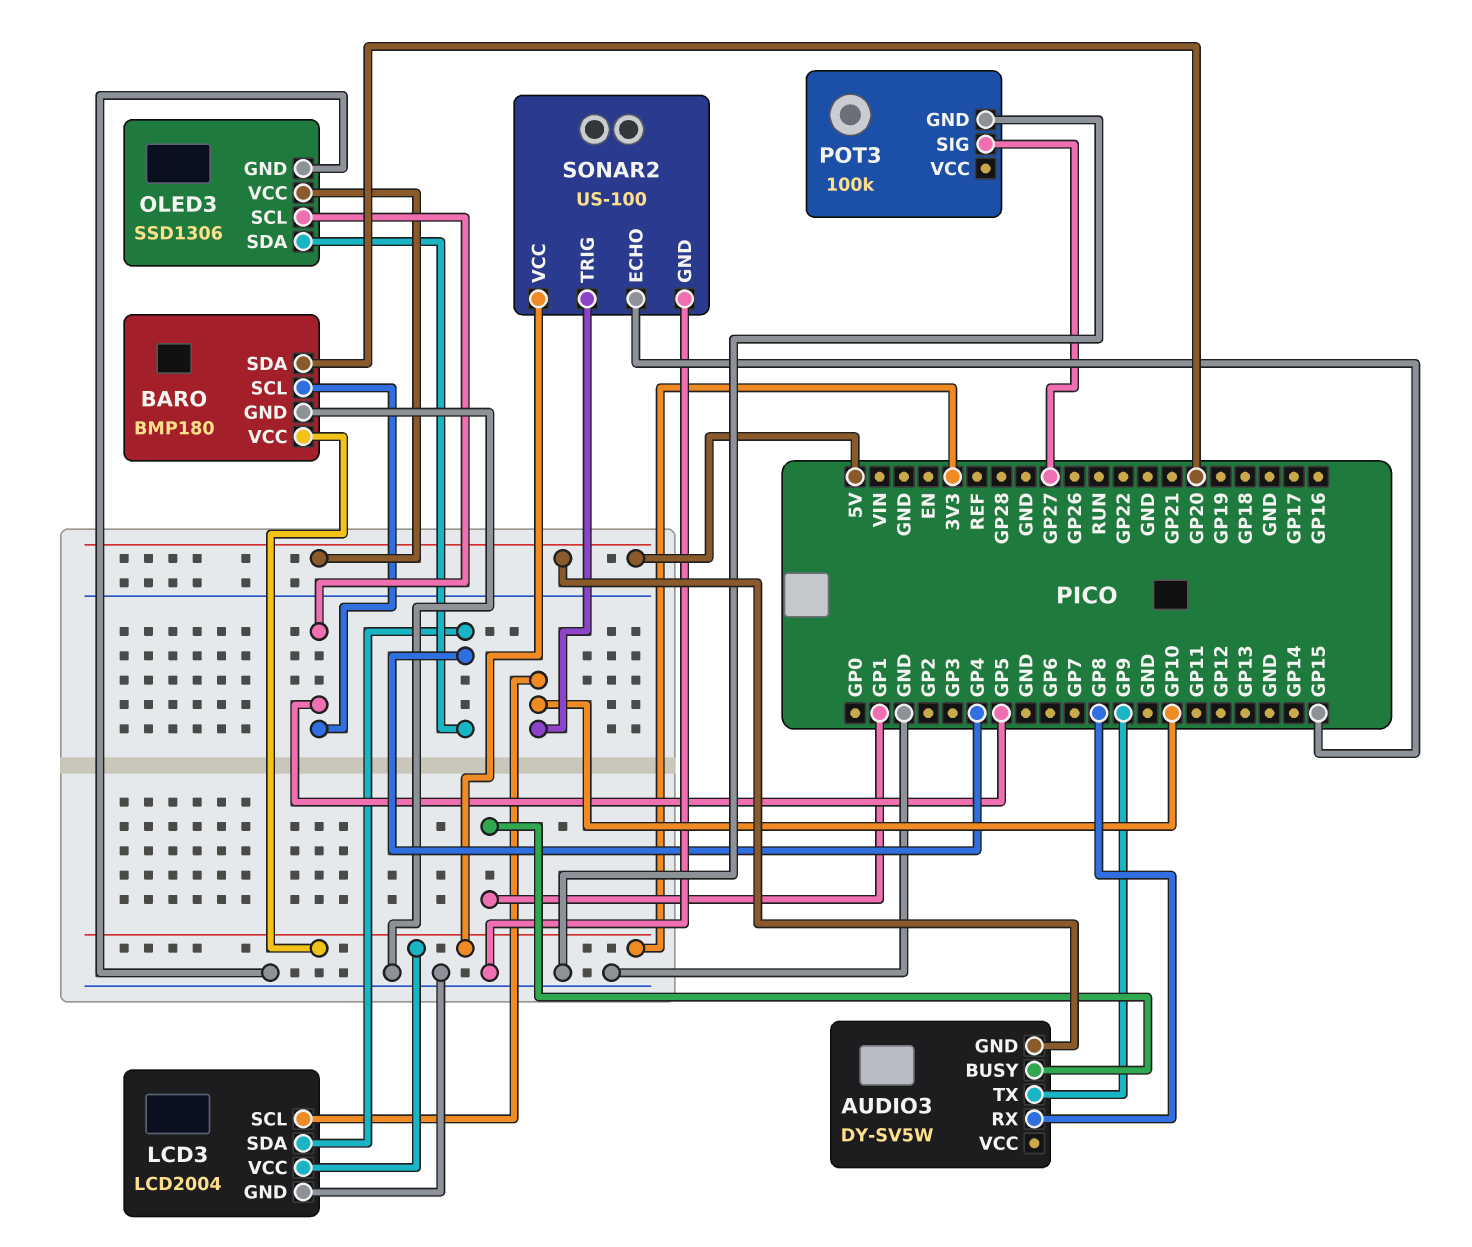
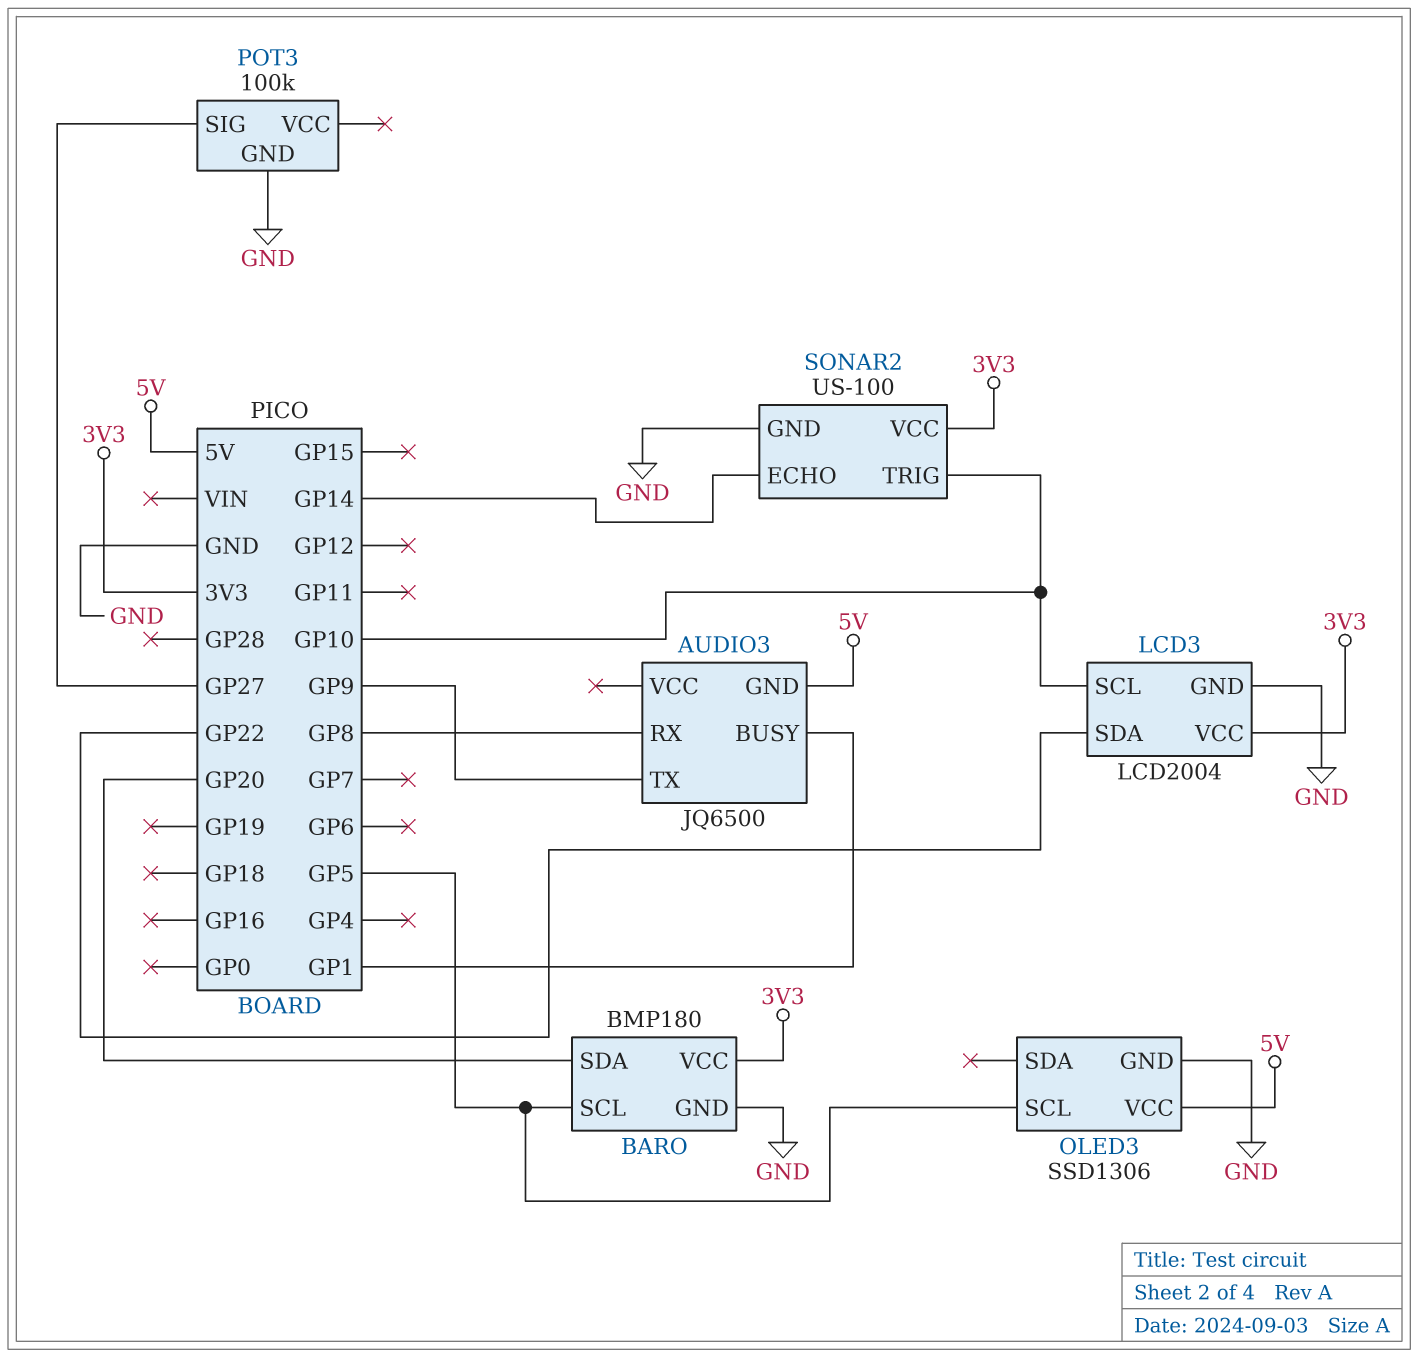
AUDIO3: DY-SV5W -> JQ6500
LCD3 pin SDA: GP4 -> GP22
OLED3 pin SDA: GP4 -> none
SONAR2 pin ECHO: GP15 -> GP14

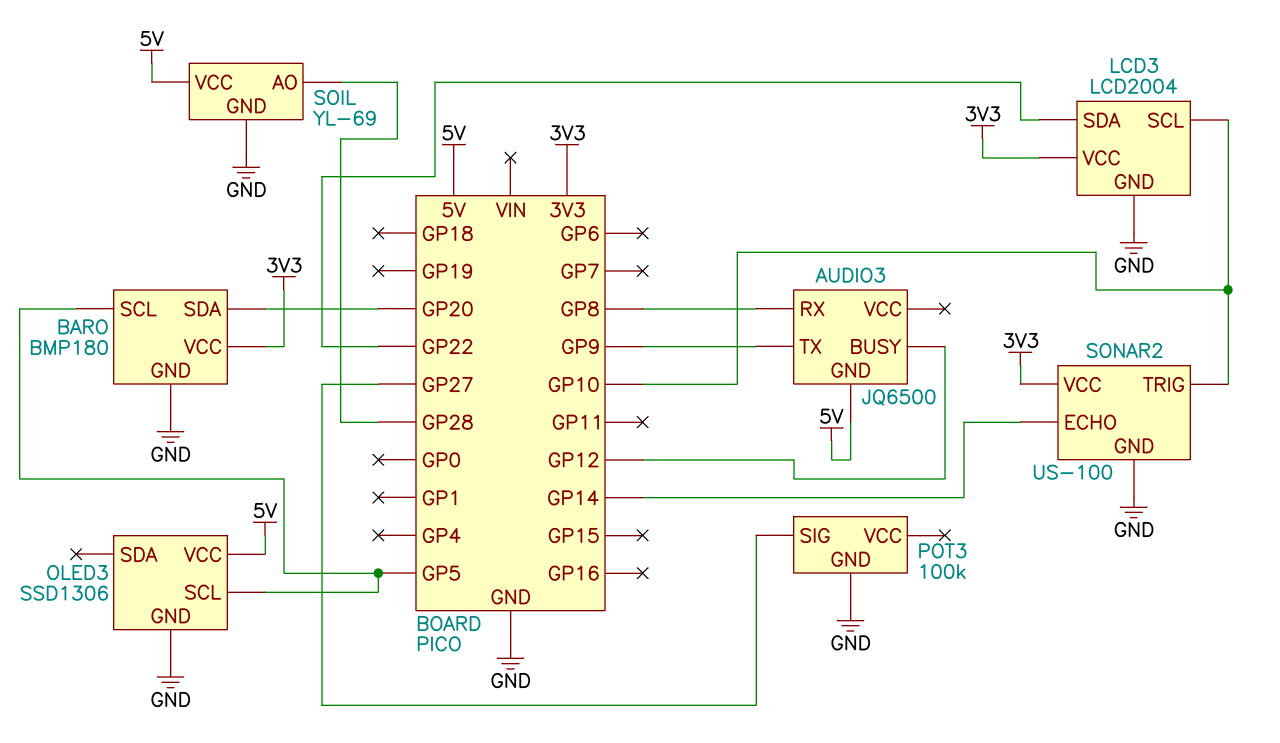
AUDIO3 pin BUSY: GP1 -> GP12
SOIL: none -> YL-69
SOIL pin AO: none -> GP28
SOIL pin GND: none -> GND
SOIL pin VCC: none -> 5V

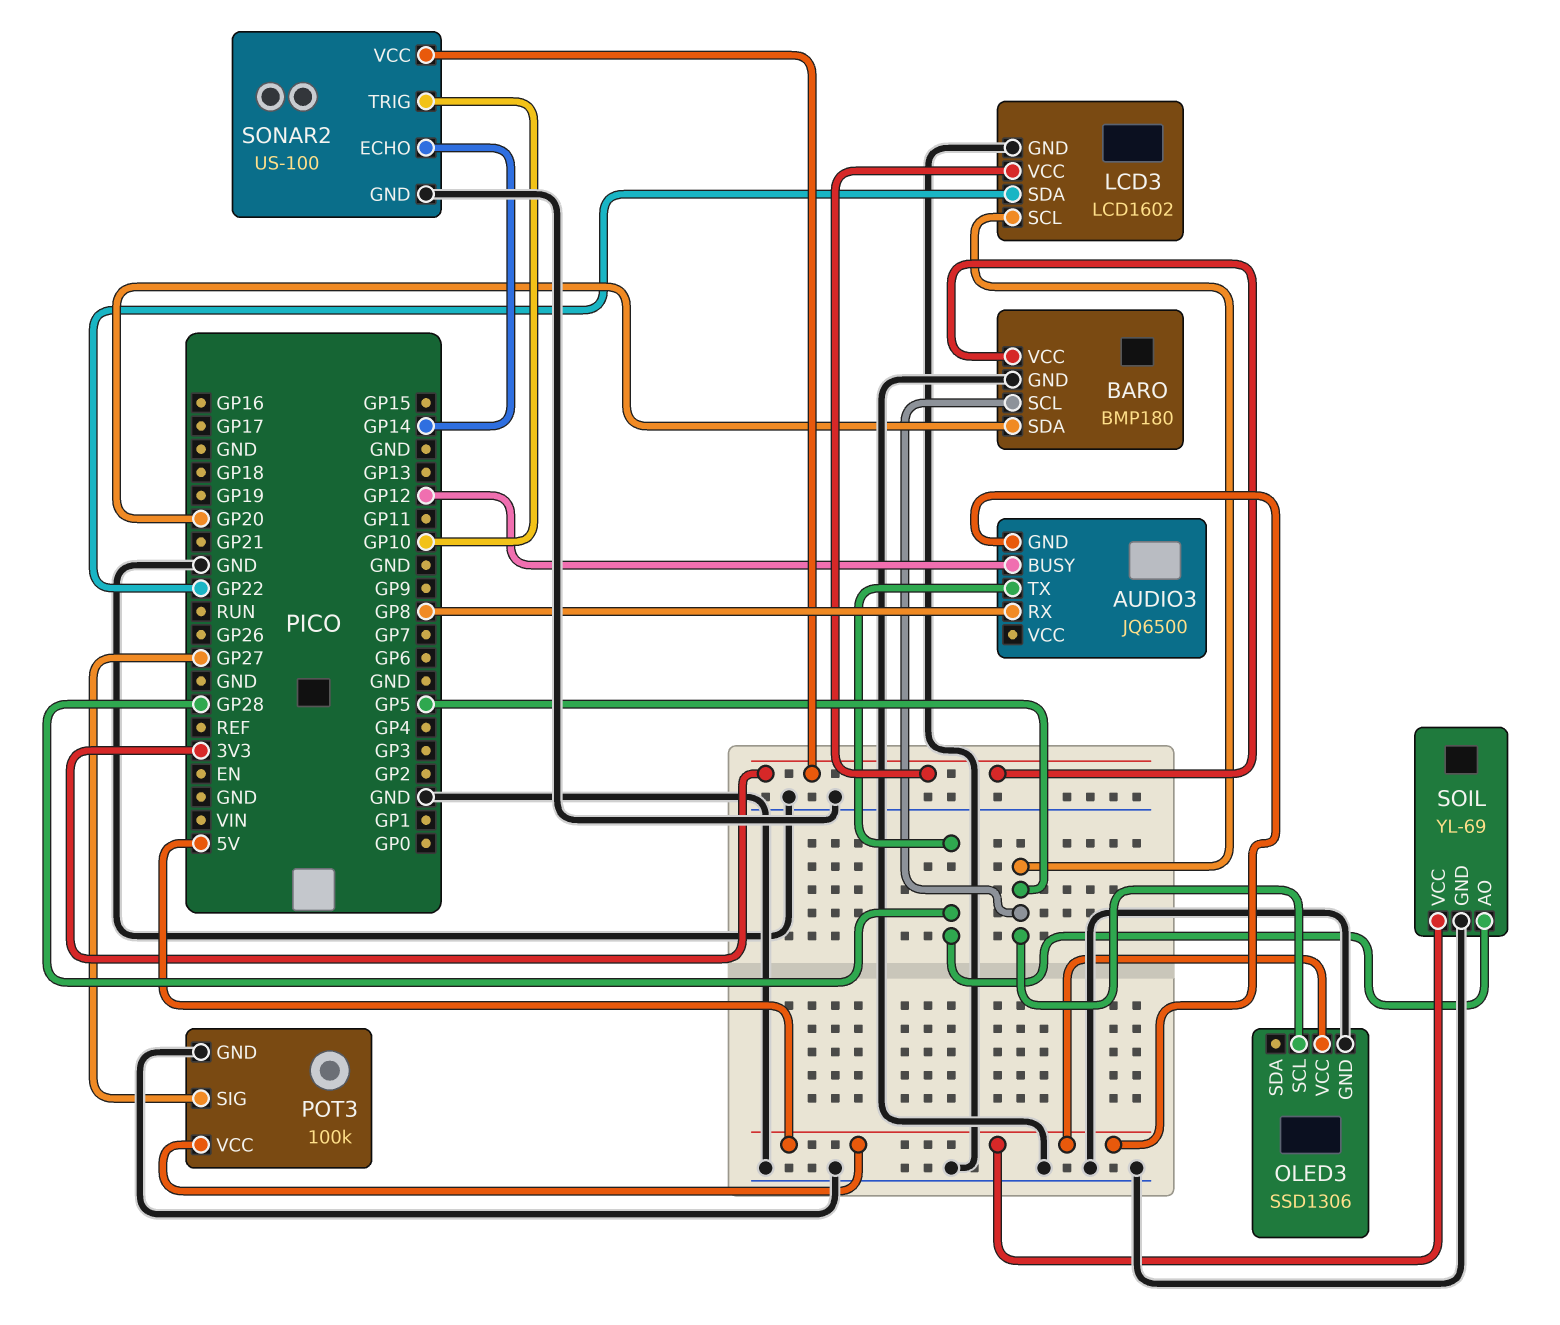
AUDIO3 pin TX: GP9 -> GP28
LCD3: LCD2004 -> LCD1602
LCD3 pin SCL: GP10 -> GP5
POT3 pin VCC: none -> 5V

